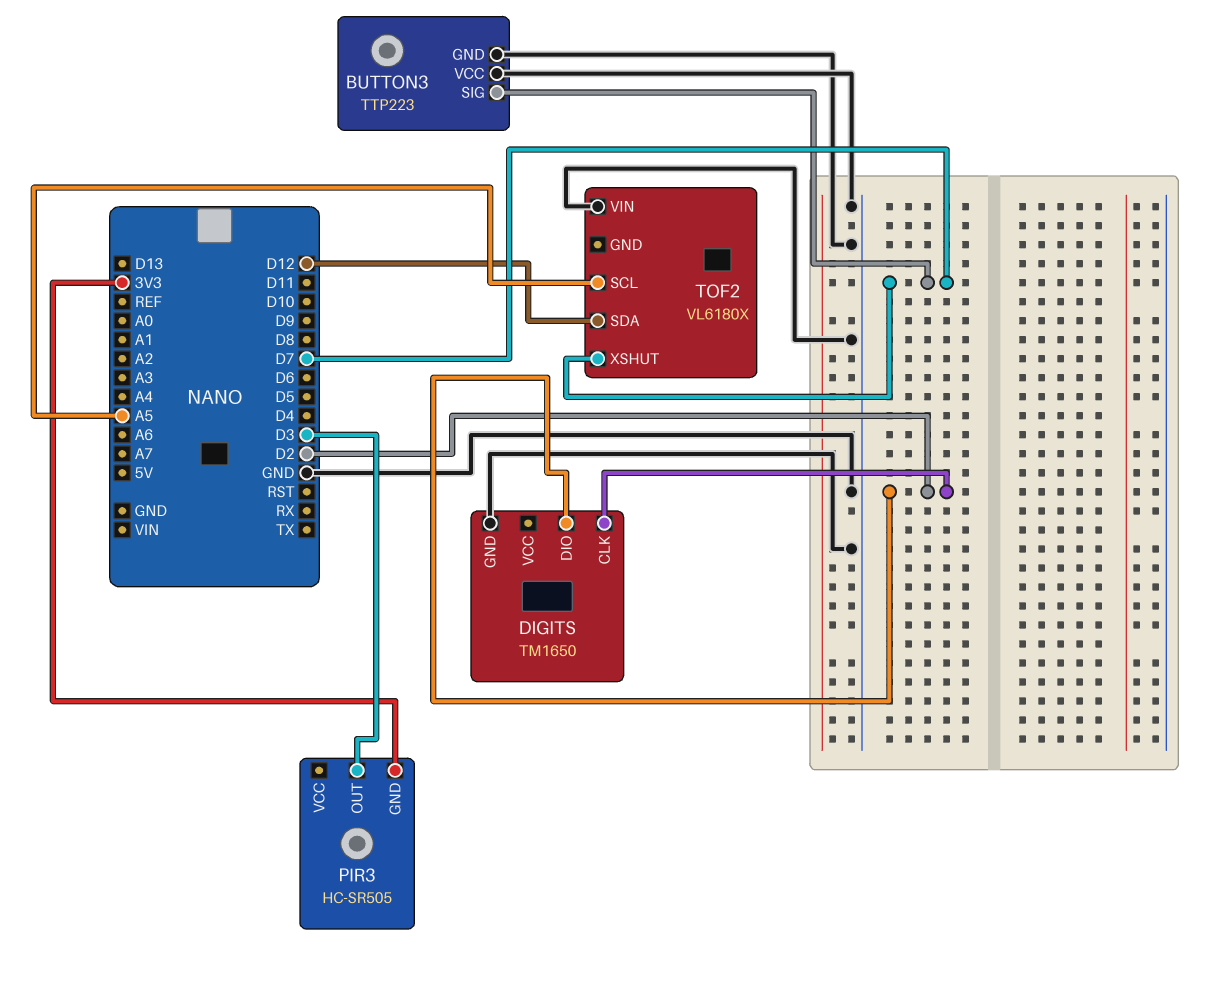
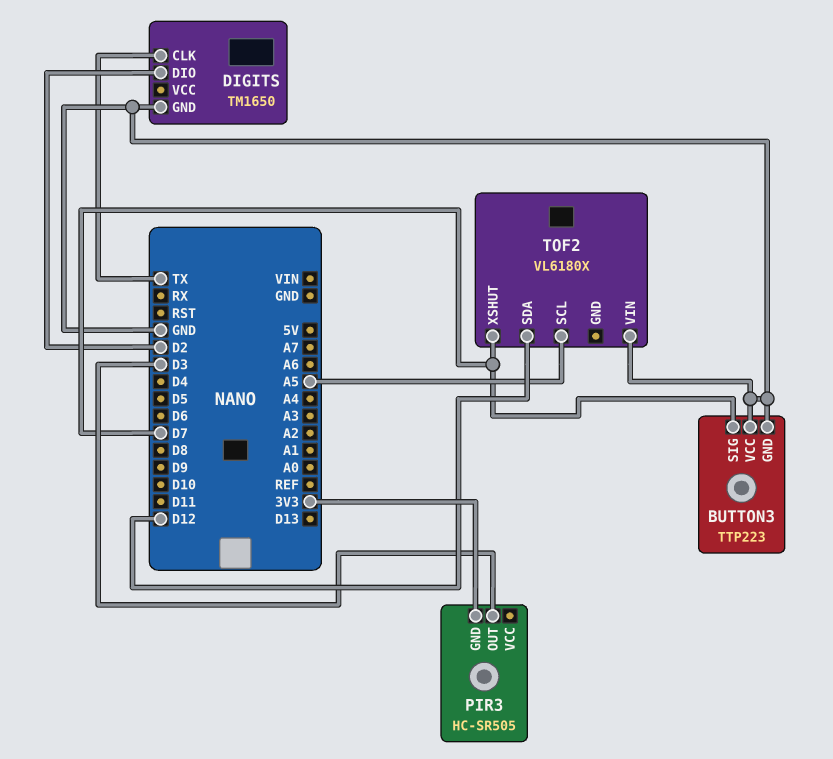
DIGITS pin CLK: D2 -> TX

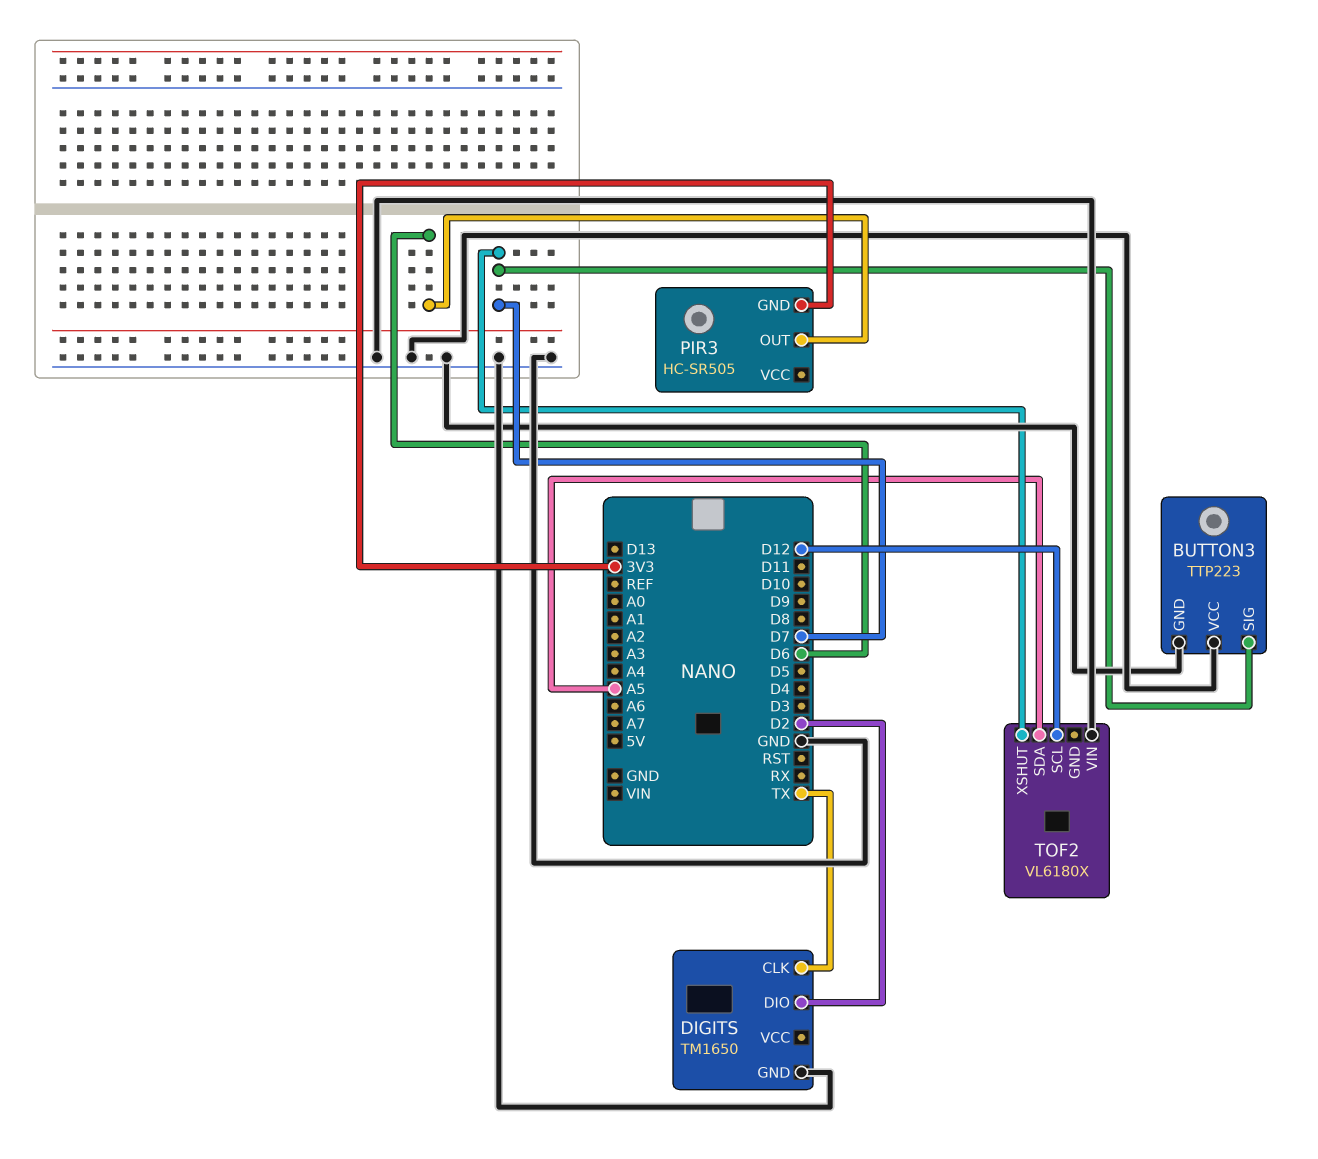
PIR3 pin OUT: D3 -> D6
TOF2 pin SCL: A5 -> D12
TOF2 pin SDA: D12 -> A5

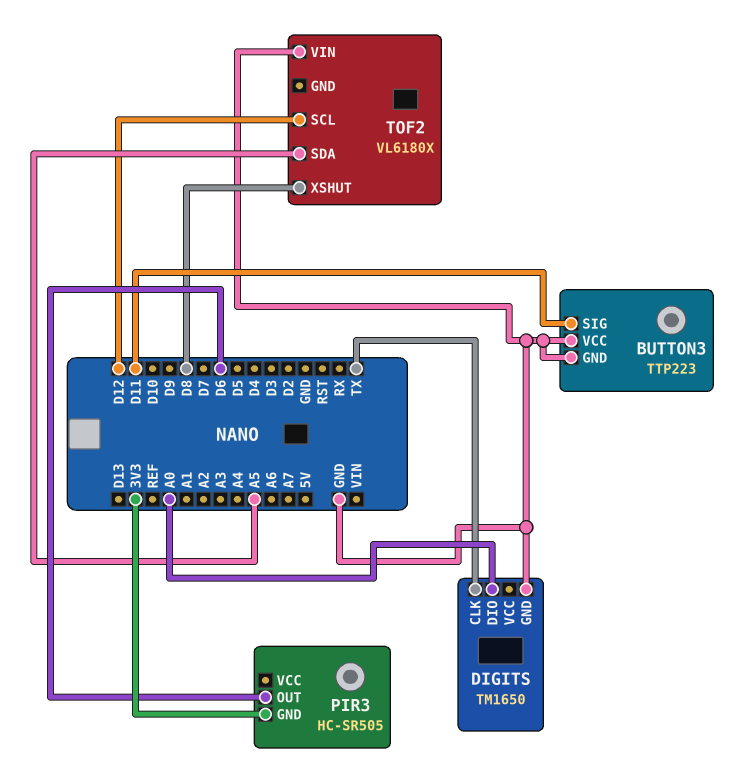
BUTTON3 pin SIG: D7 -> D11
DIGITS pin DIO: D2 -> A0
TOF2 pin XSHUT: D7 -> D8

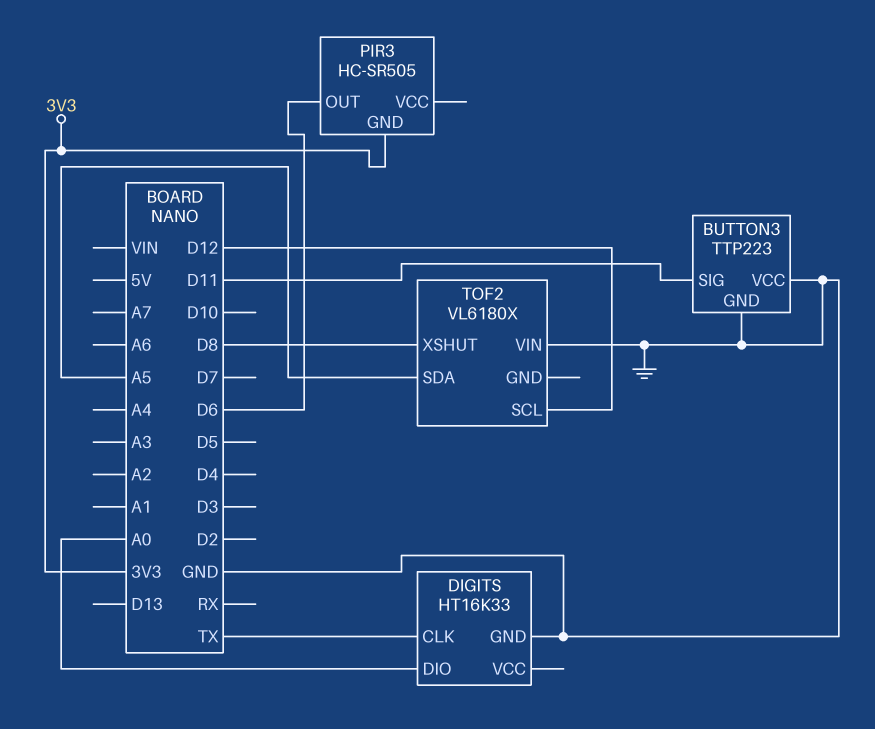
DIGITS: TM1650 -> HT16K33

